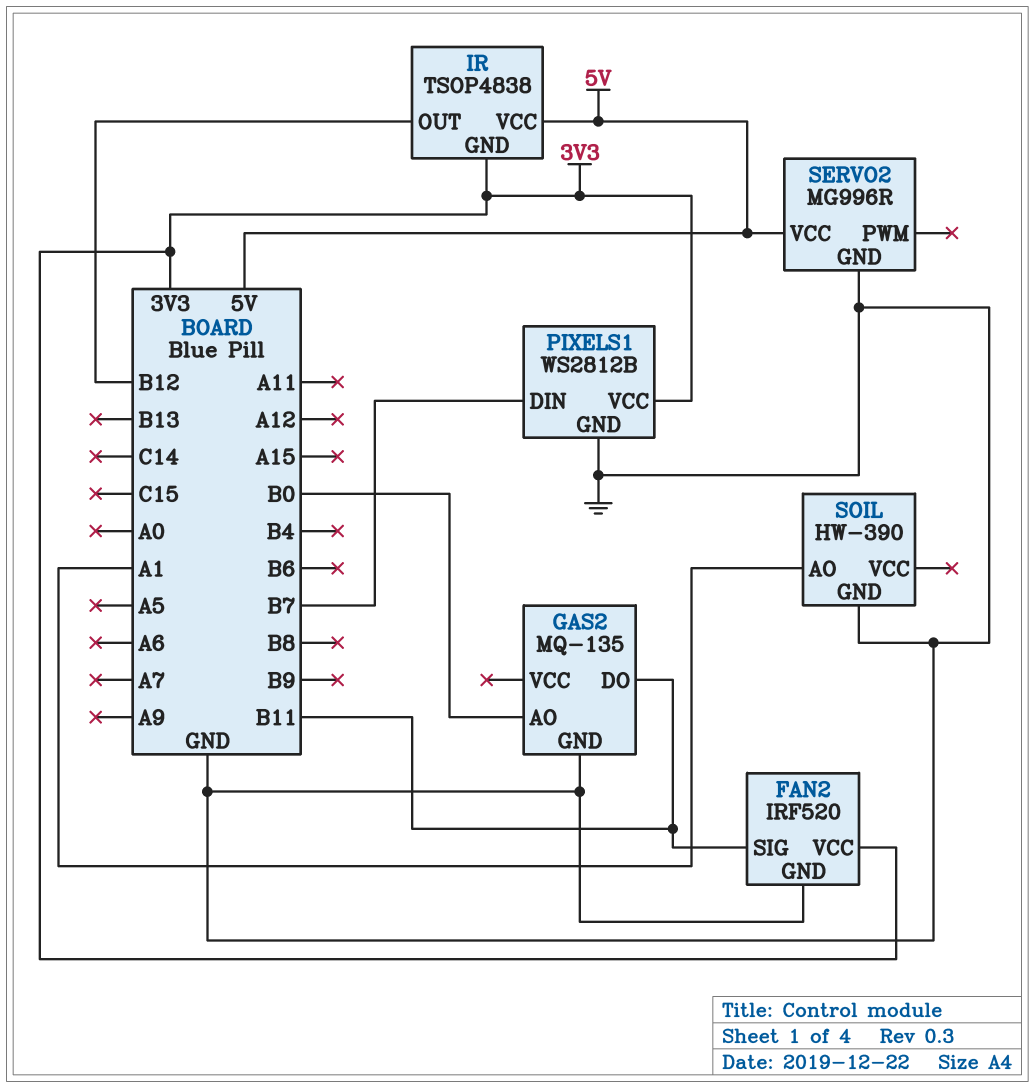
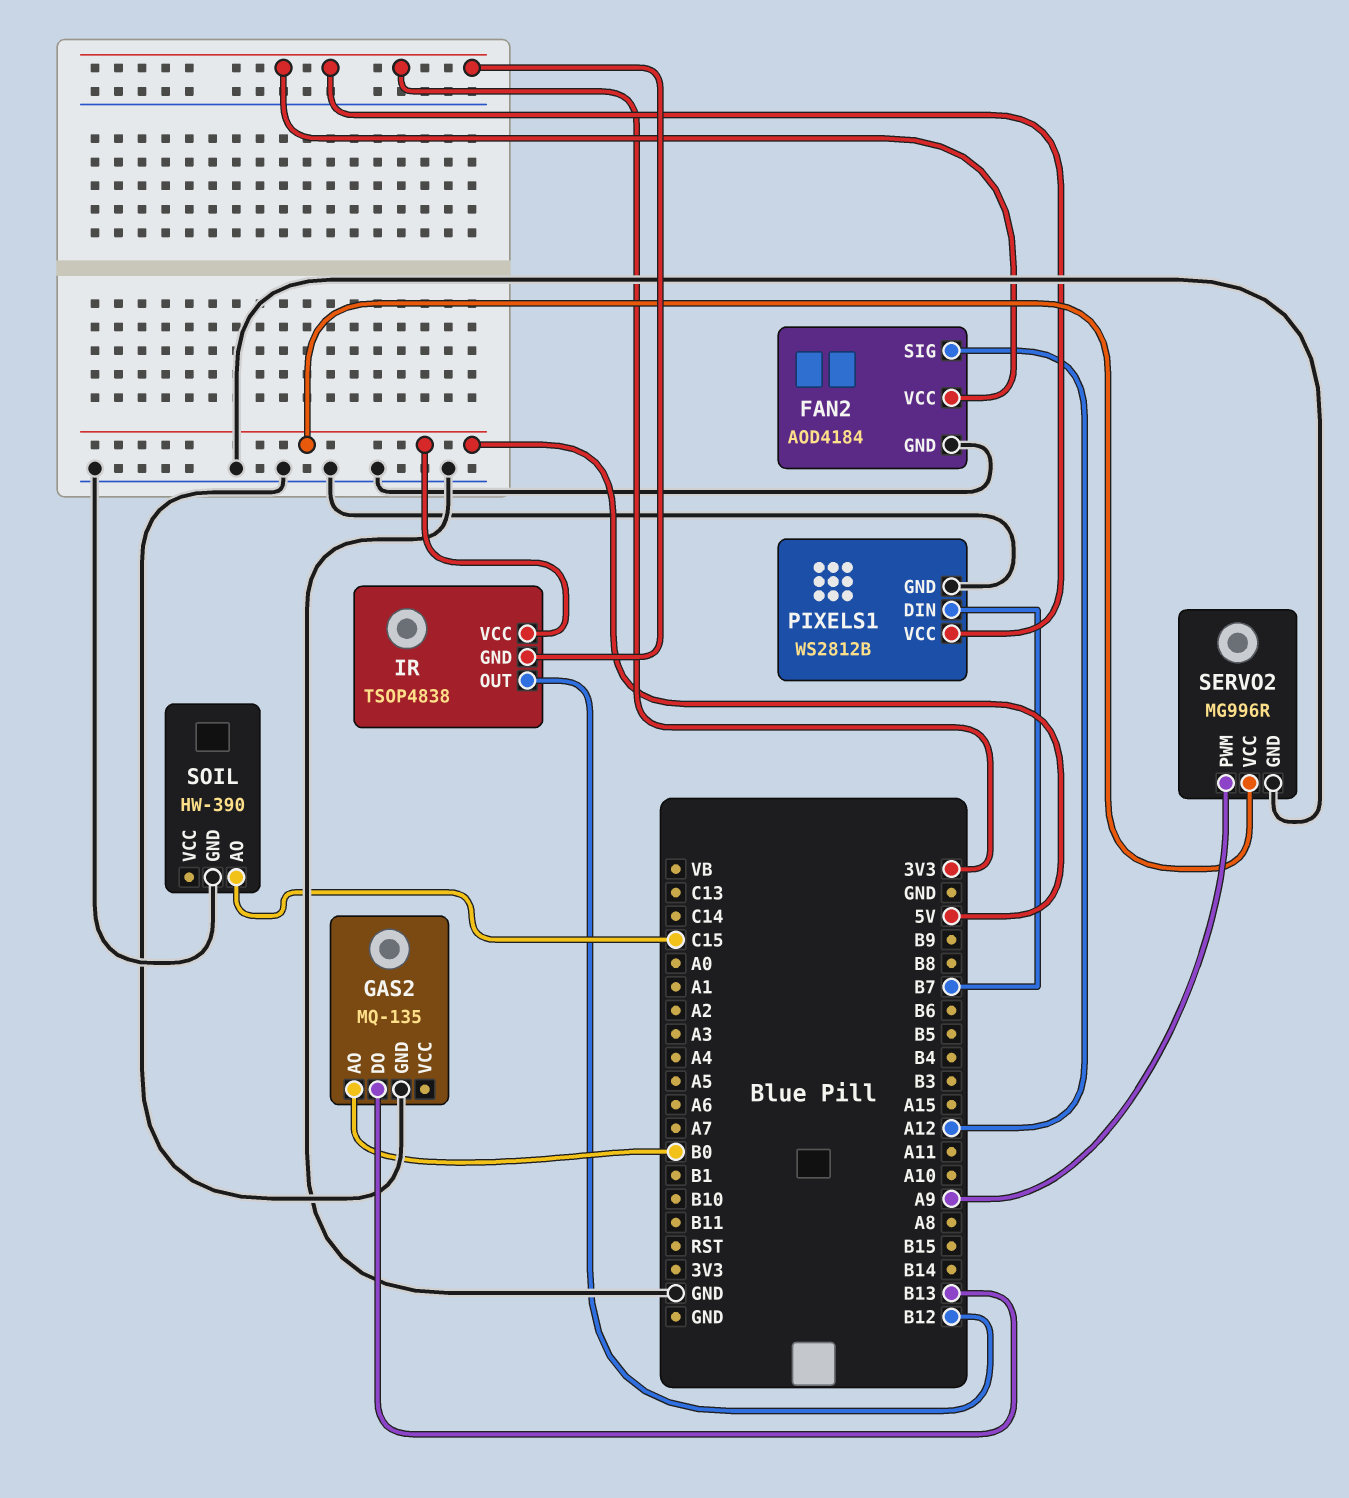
FAN2: IRF520 -> AOD4184
FAN2 pin SIG: B11 -> A12
GAS2 pin DO: B11 -> B13
SERVO2 pin PWM: none -> A9
SOIL pin AO: A1 -> C15

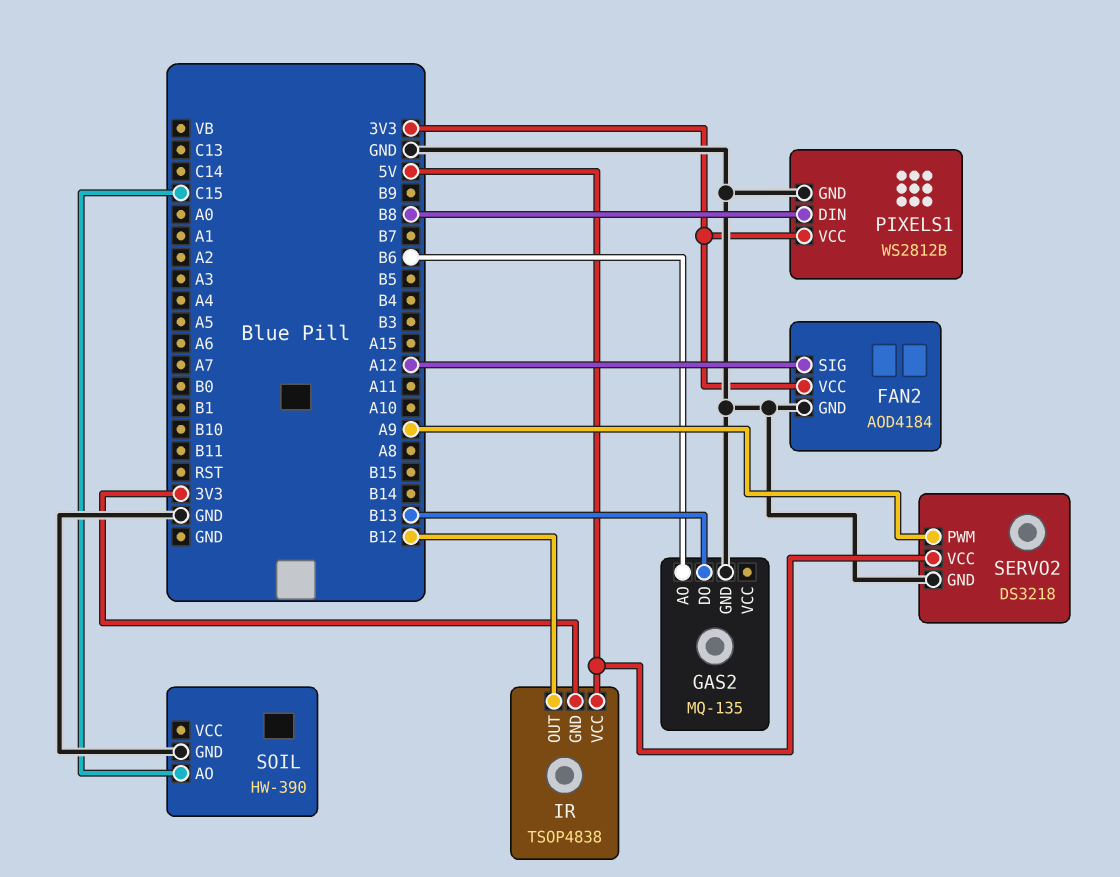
GAS2 pin AO: B0 -> B6
PIXELS1 pin DIN: B7 -> B8
SERVO2: MG996R -> DS3218

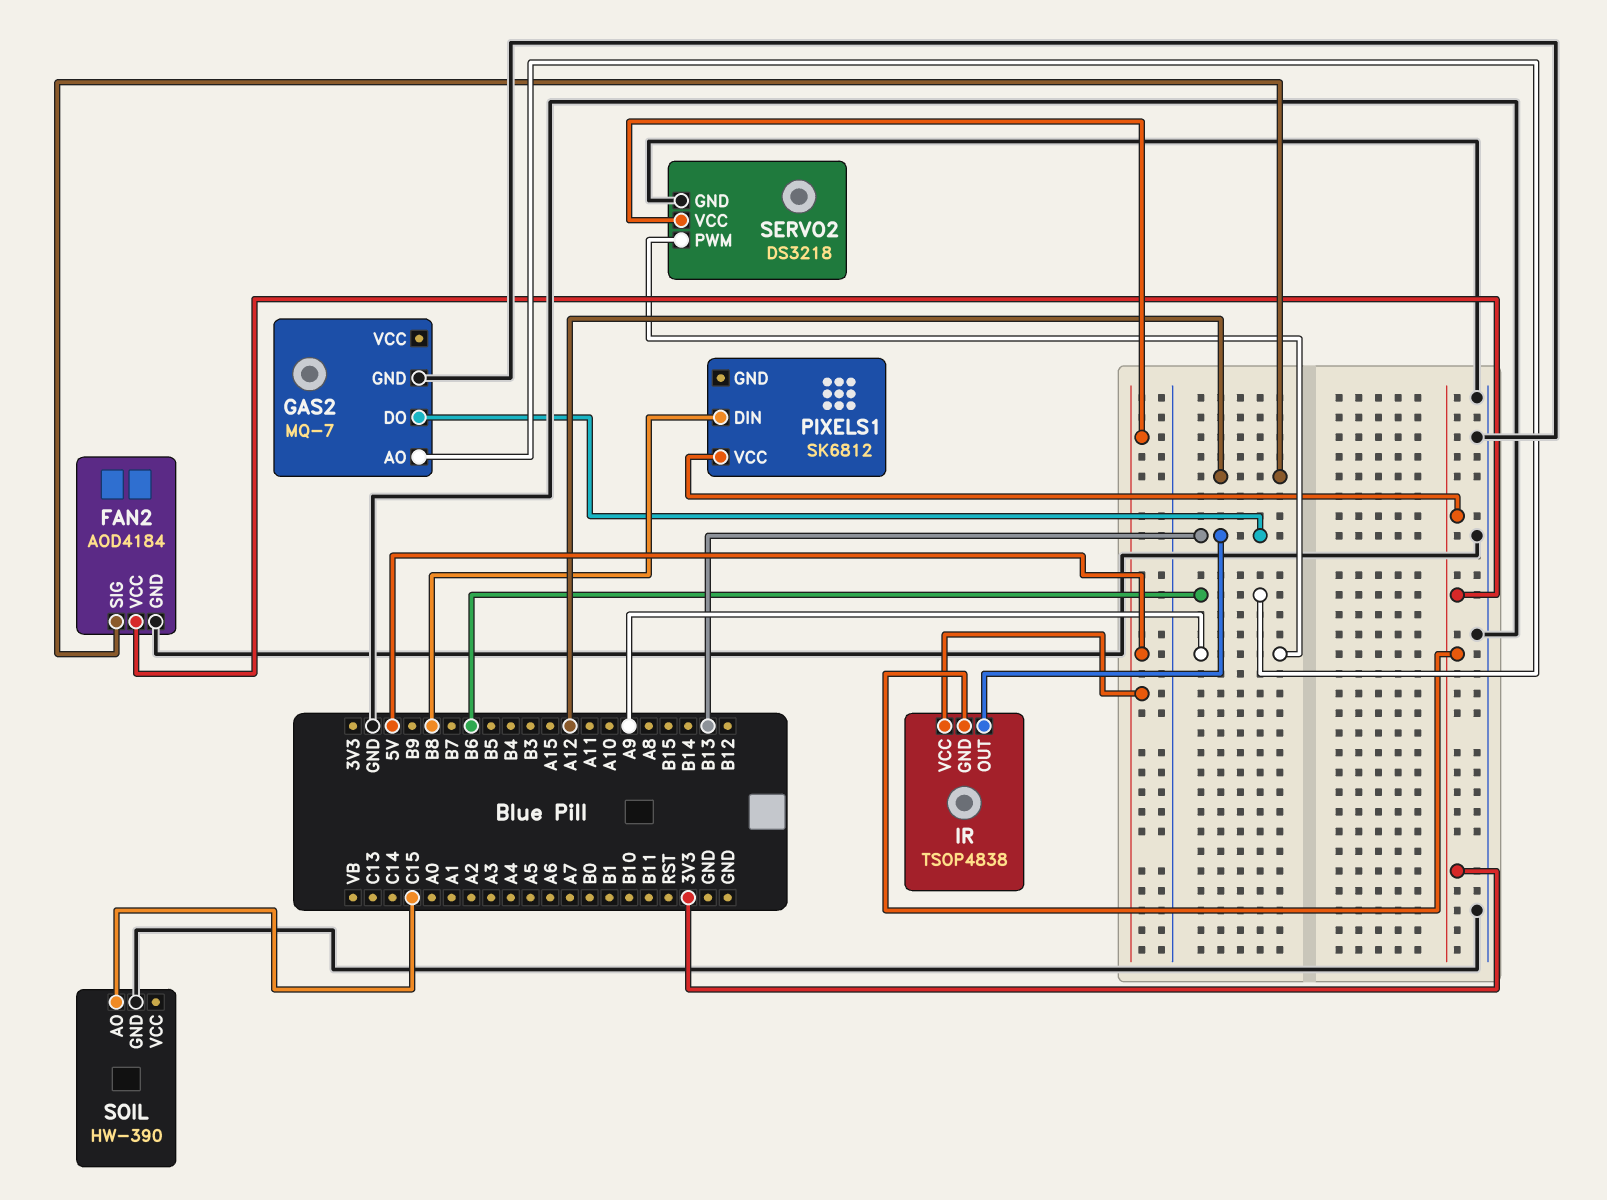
GAS2: MQ-135 -> MQ-7
IR pin OUT: B12 -> B13
PIXELS1: WS2812B -> SK6812
PIXELS1 pin GND: GND -> none

